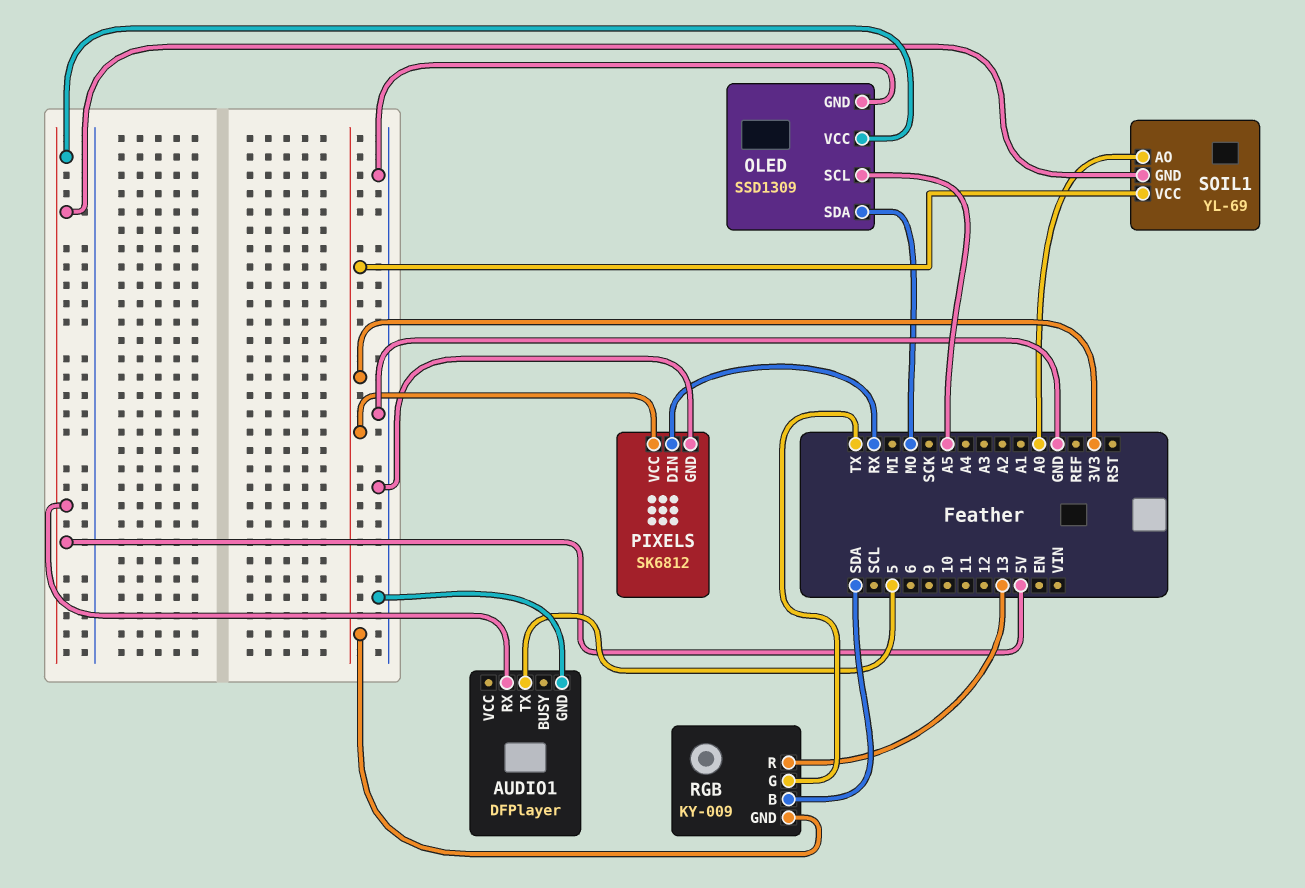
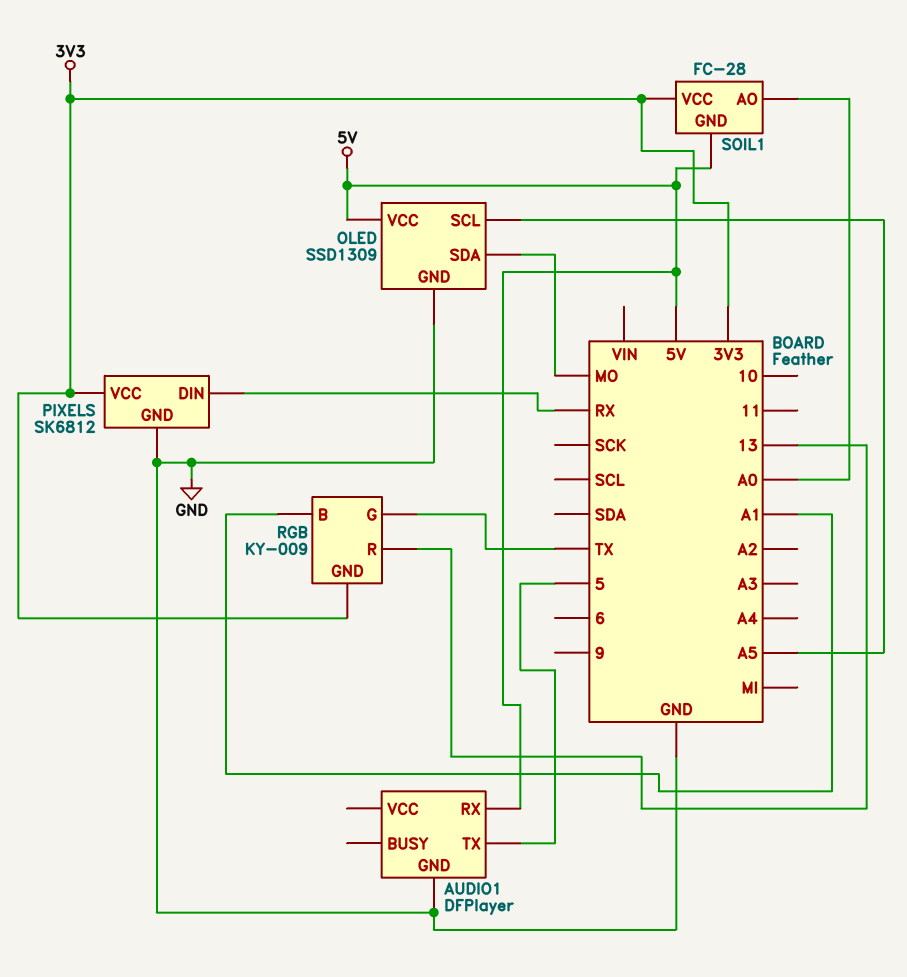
RGB pin B: SDA -> A1
SOIL1: YL-69 -> FC-28

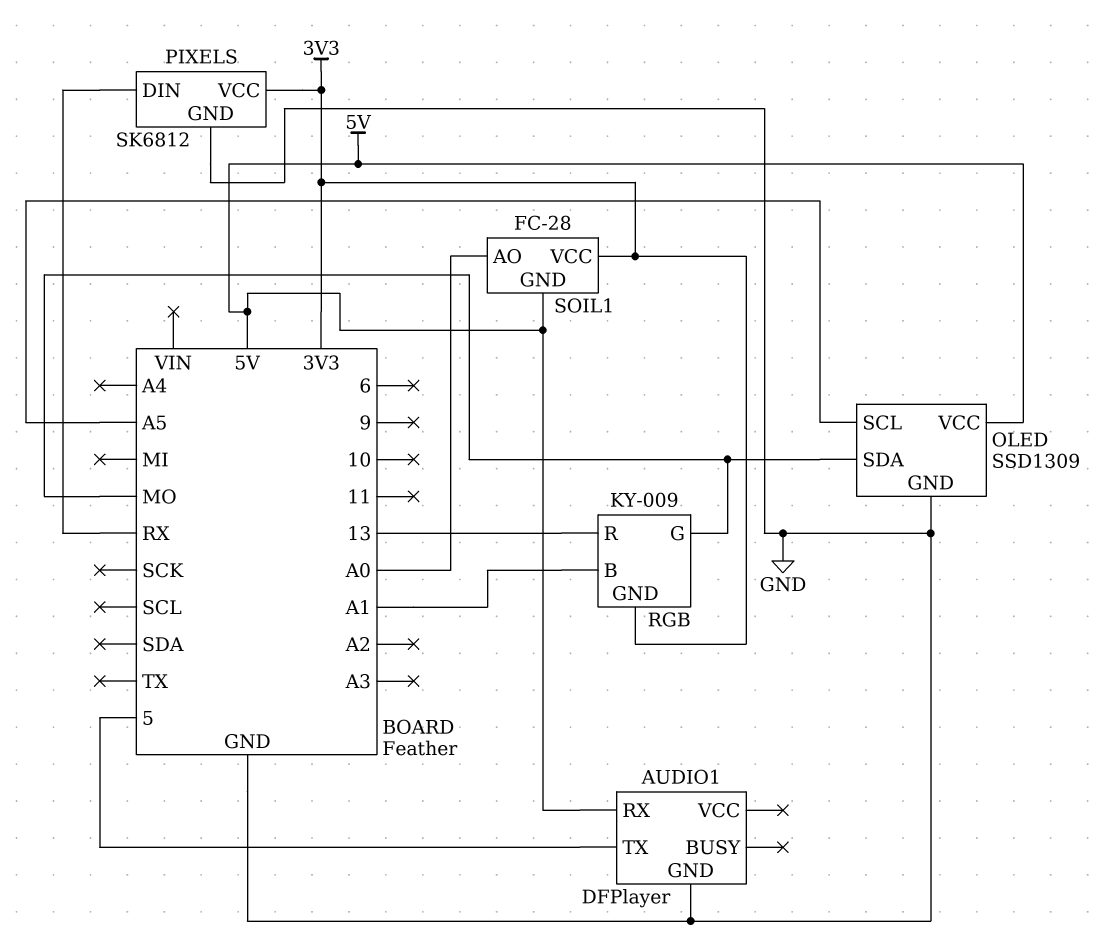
RGB pin G: TX -> MO

